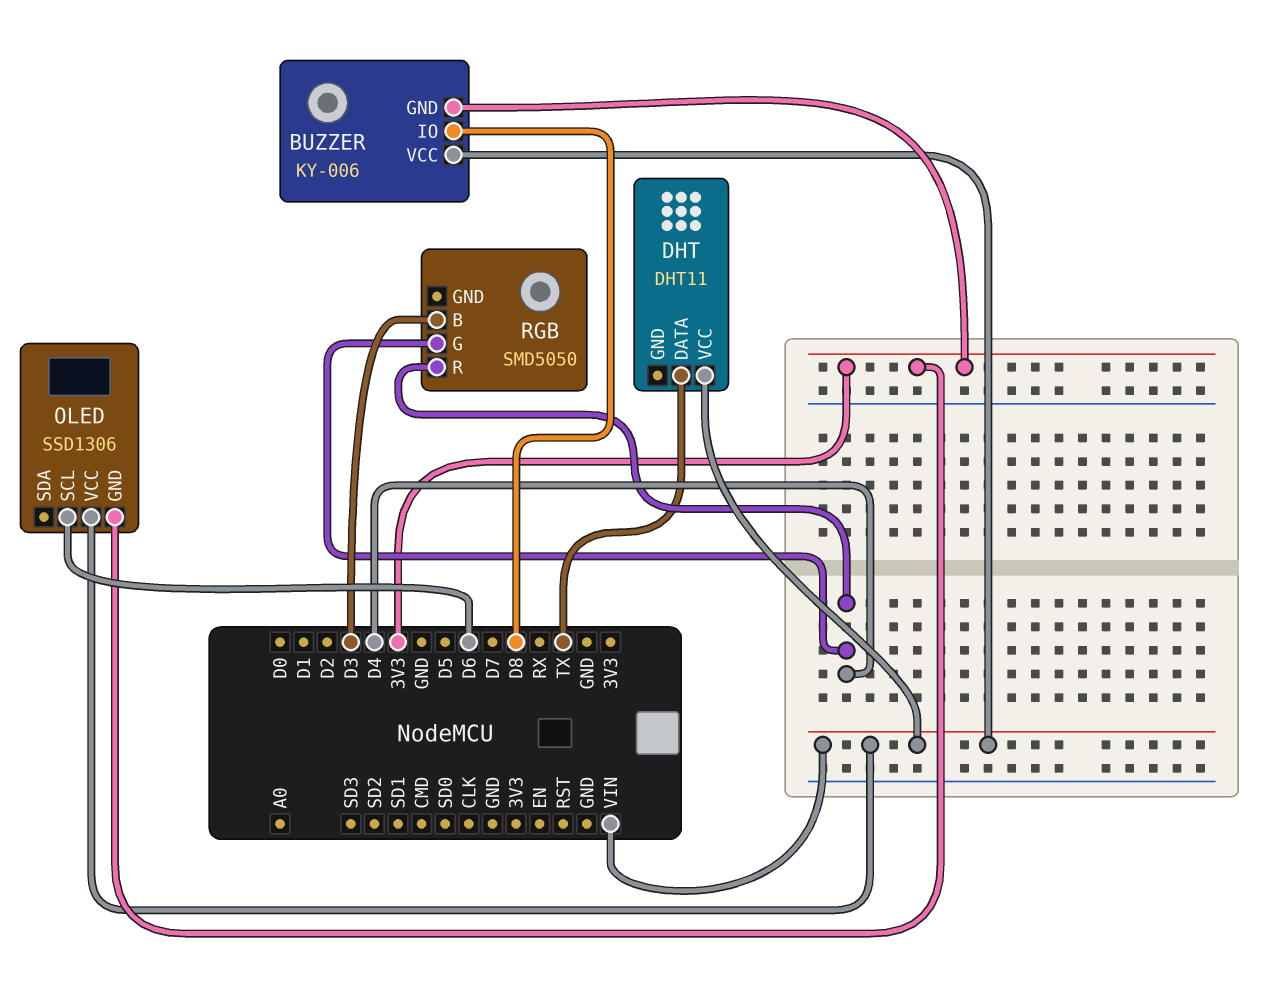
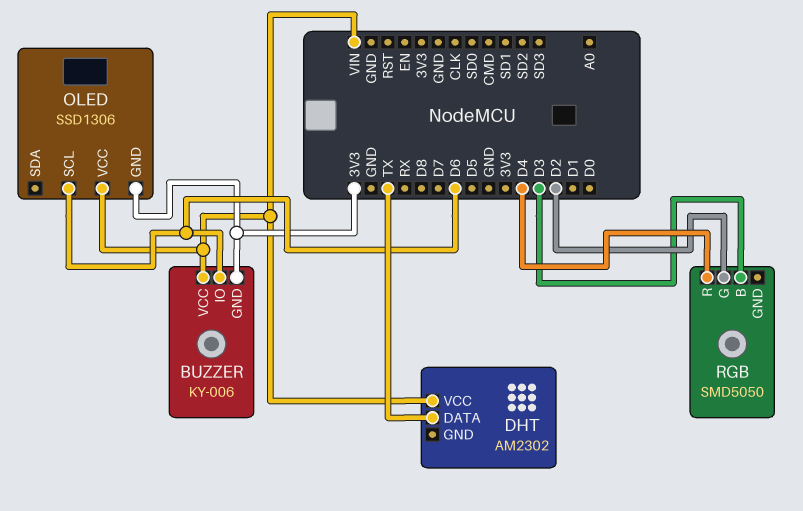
BUZZER pin IO: D8 -> D6
DHT: DHT11 -> AM2302
RGB pin G: D4 -> D2

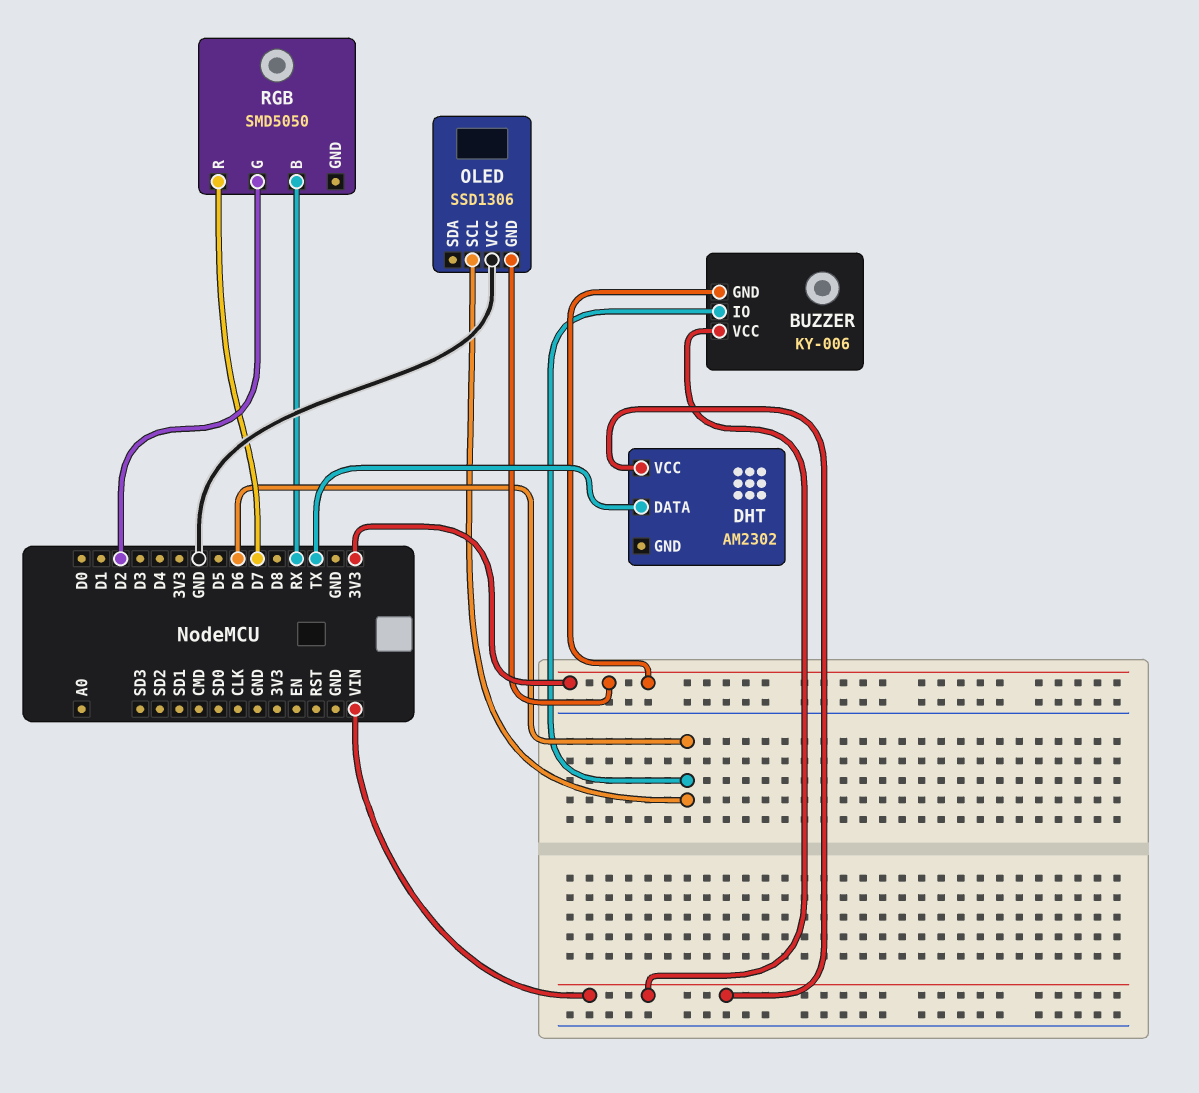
OLED pin VCC: VIN -> GND
RGB pin B: D3 -> RX
RGB pin R: D4 -> D7

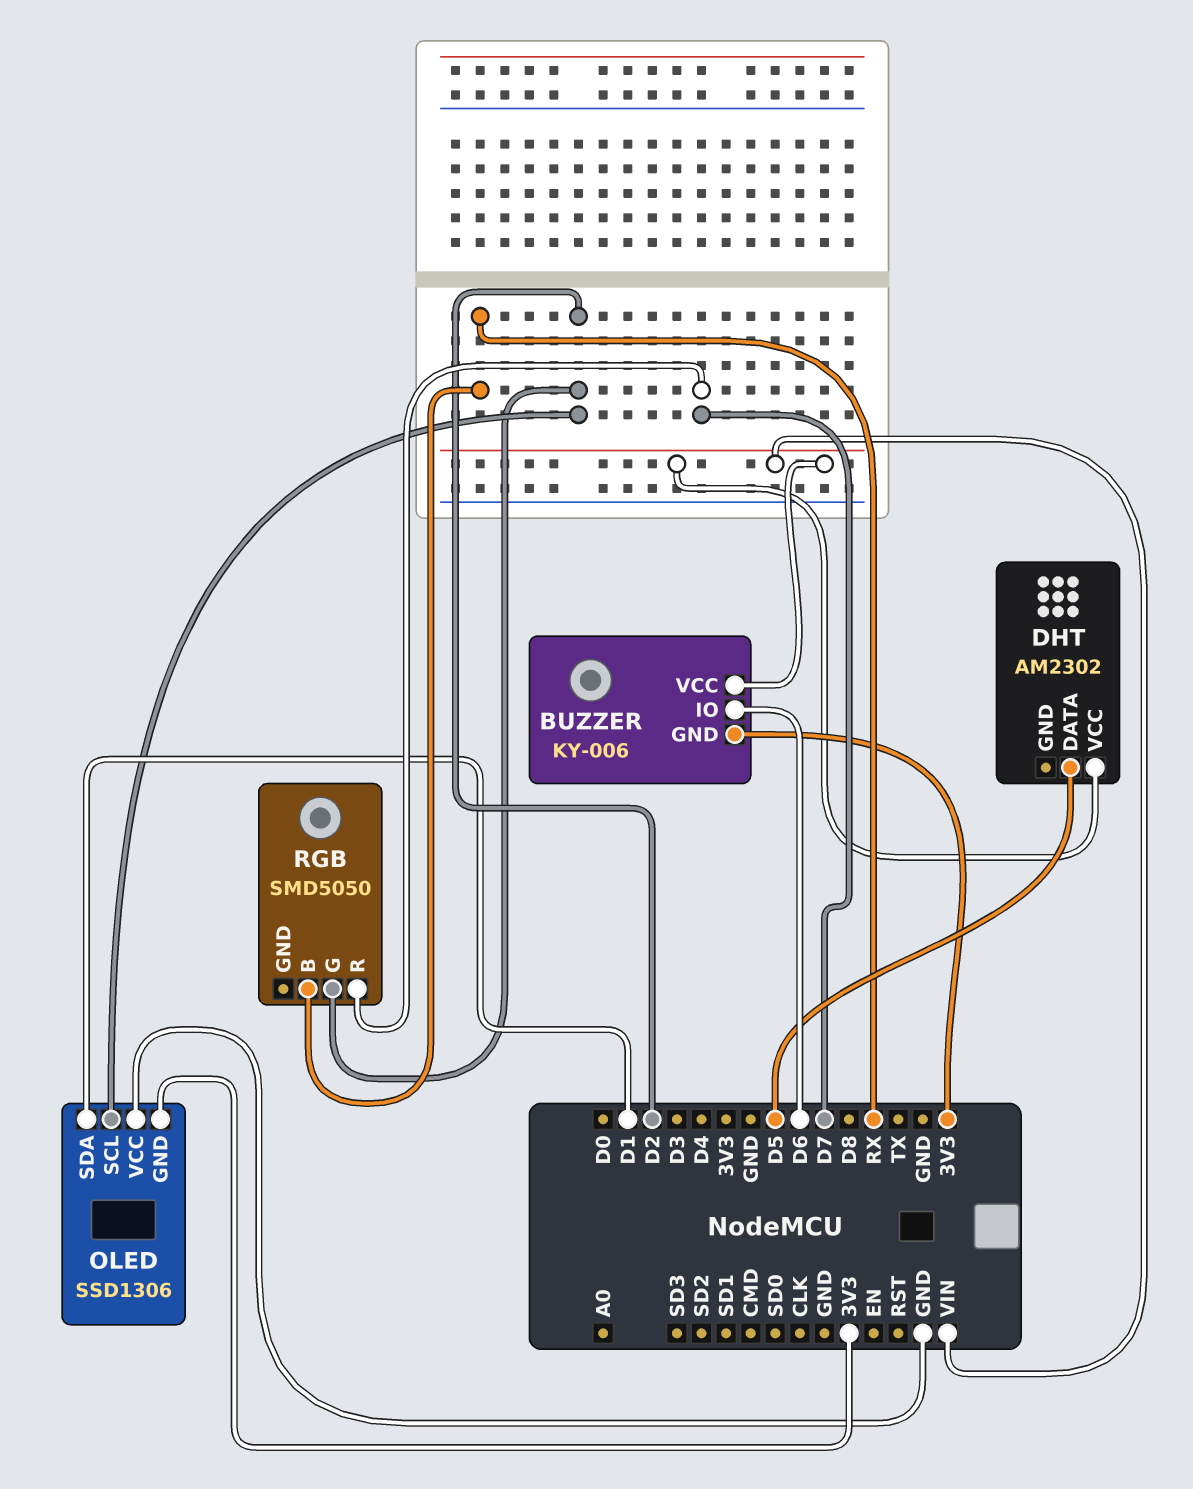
DHT pin DATA: TX -> D5
OLED pin SCL: D6 -> D2
OLED pin SDA: none -> D1

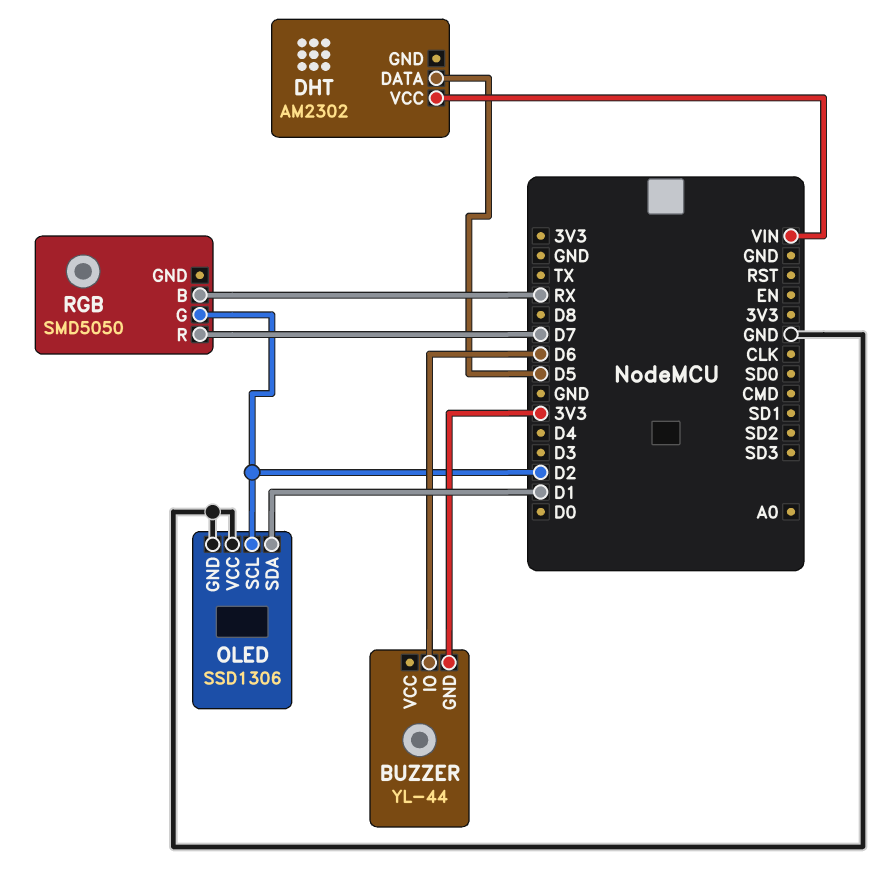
BUZZER: KY-006 -> YL-44
BUZZER pin VCC: VIN -> none
OLED pin GND: 3V3 -> GND

